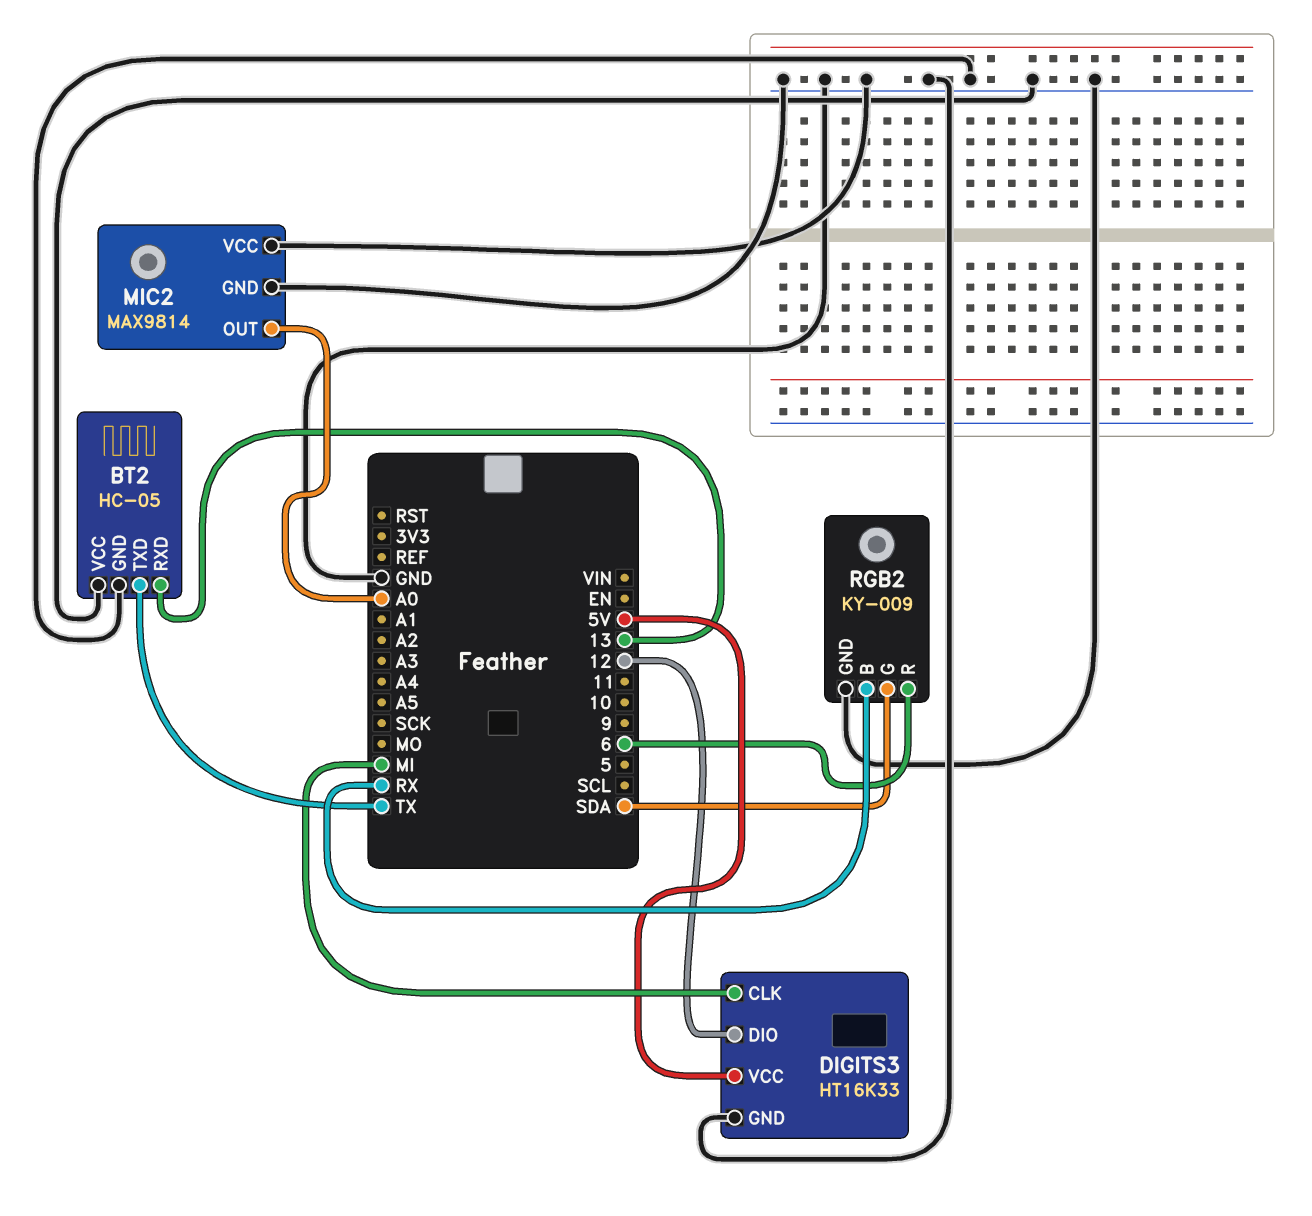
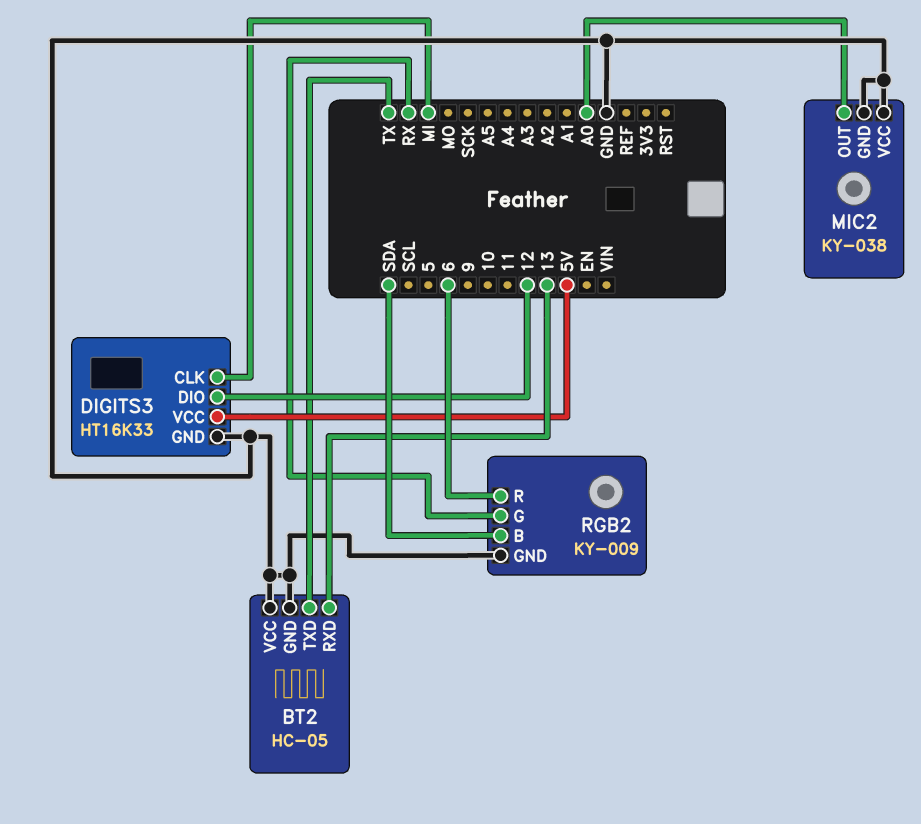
MIC2: MAX9814 -> KY-038
RGB2 pin B: RX -> SDA
RGB2 pin G: SDA -> RX

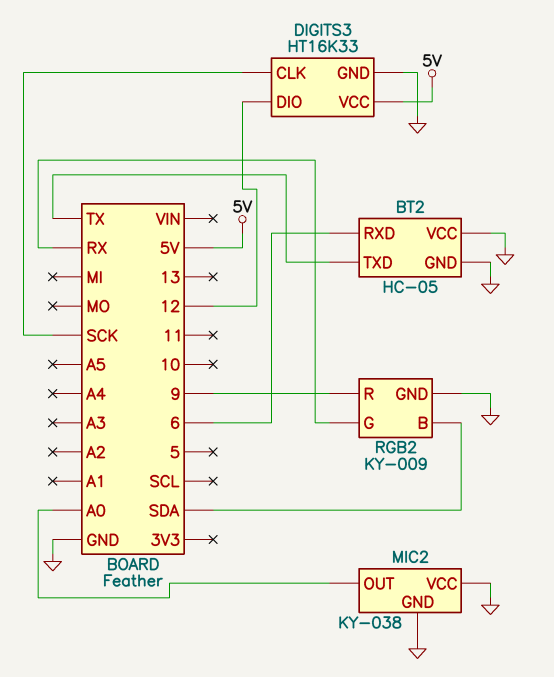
BT2 pin RXD: 13 -> 6
DIGITS3 pin CLK: MI -> SCK
RGB2 pin R: 6 -> 9

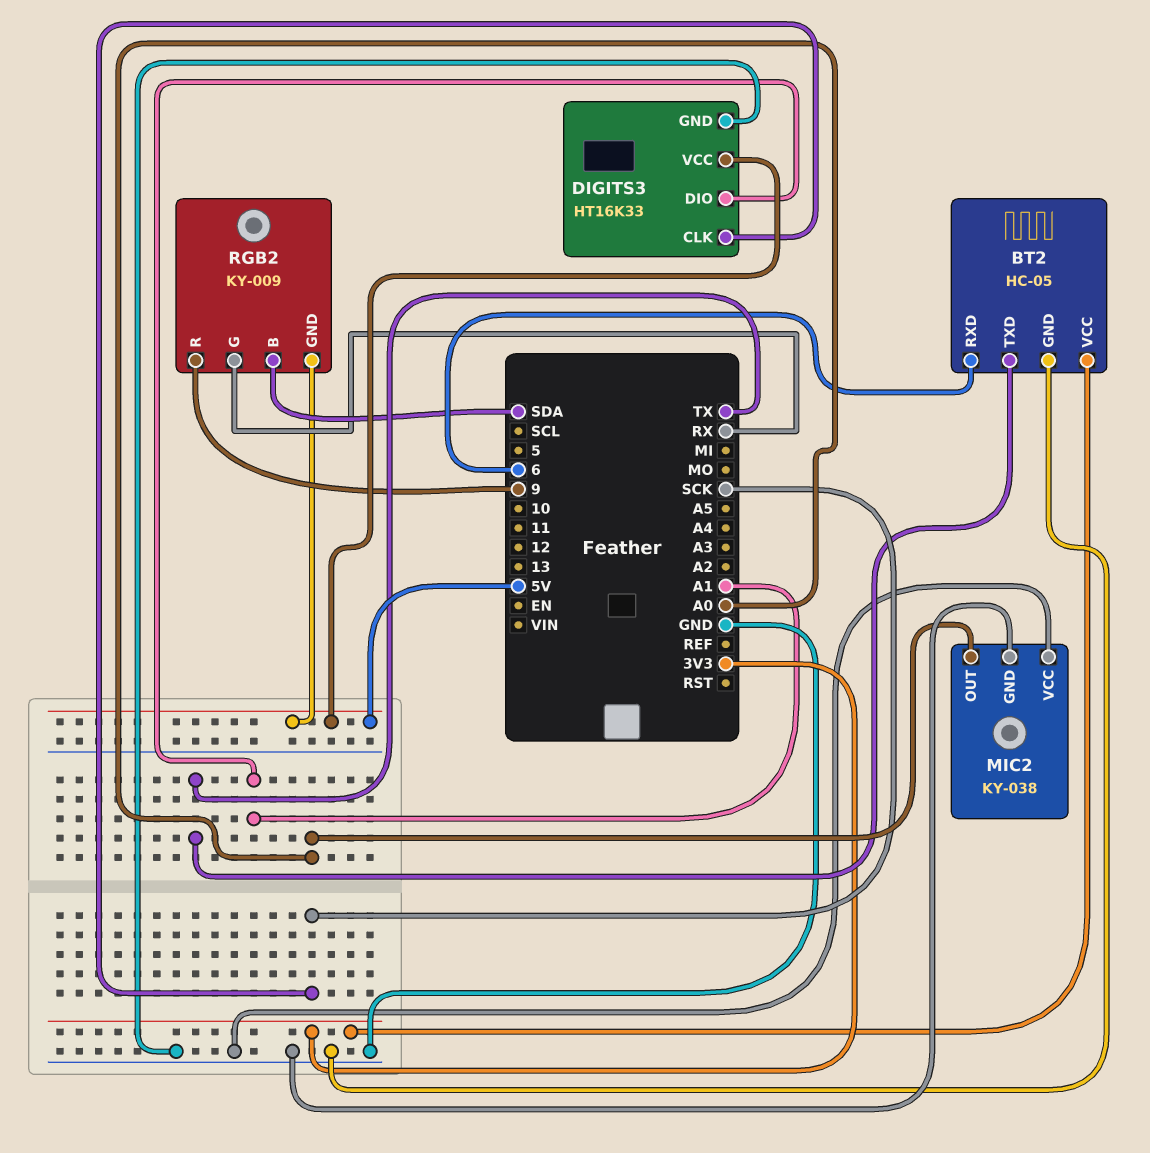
BT2 pin VCC: GND -> 3V3
DIGITS3 pin DIO: 12 -> A1
RGB2 pin GND: GND -> 5V

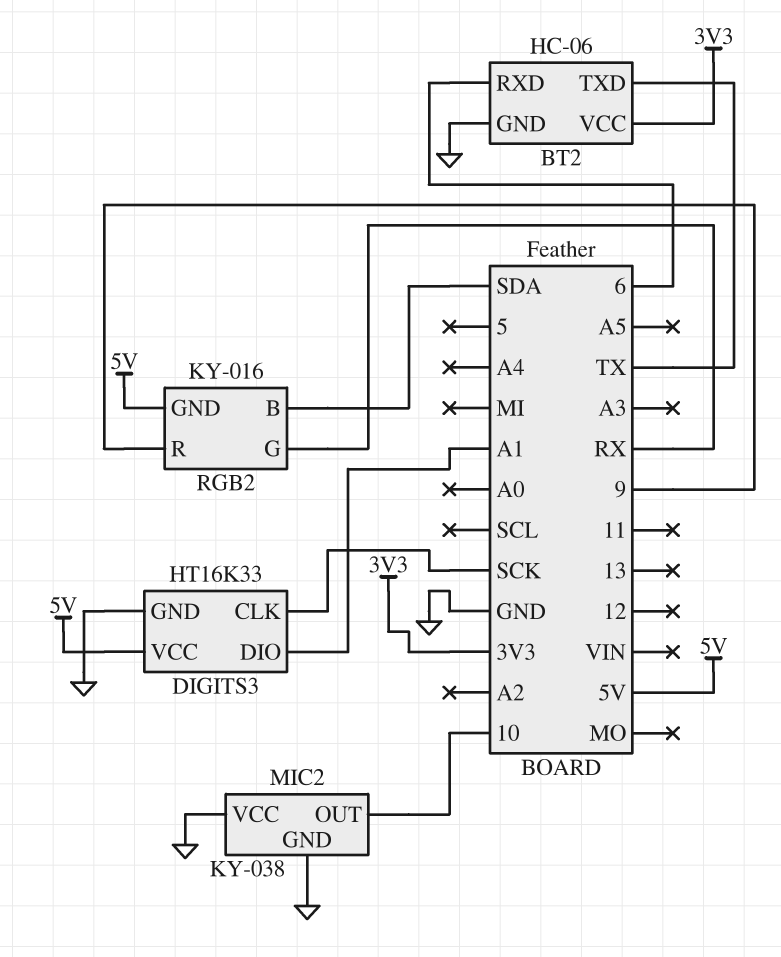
BT2: HC-05 -> HC-06
MIC2 pin OUT: A0 -> 10
RGB2: KY-009 -> KY-016

